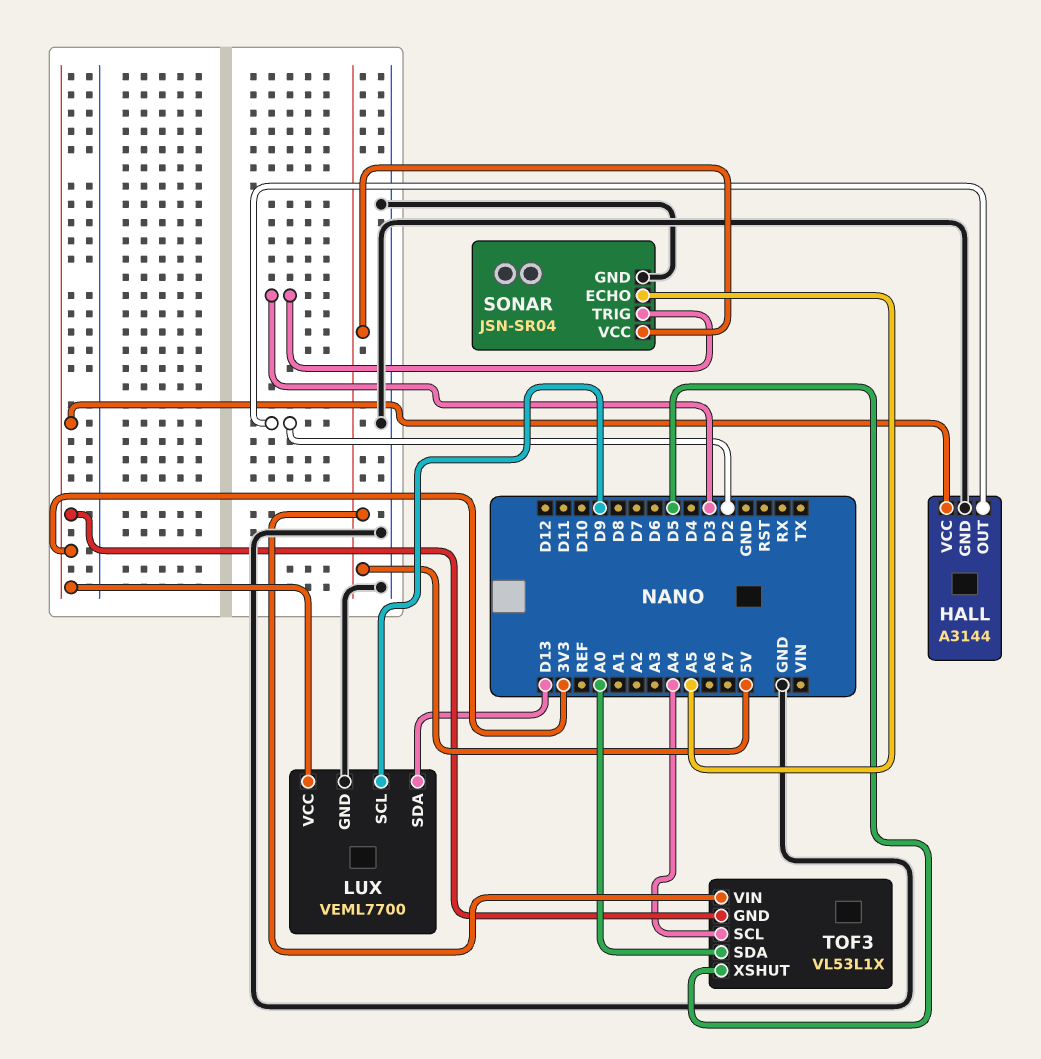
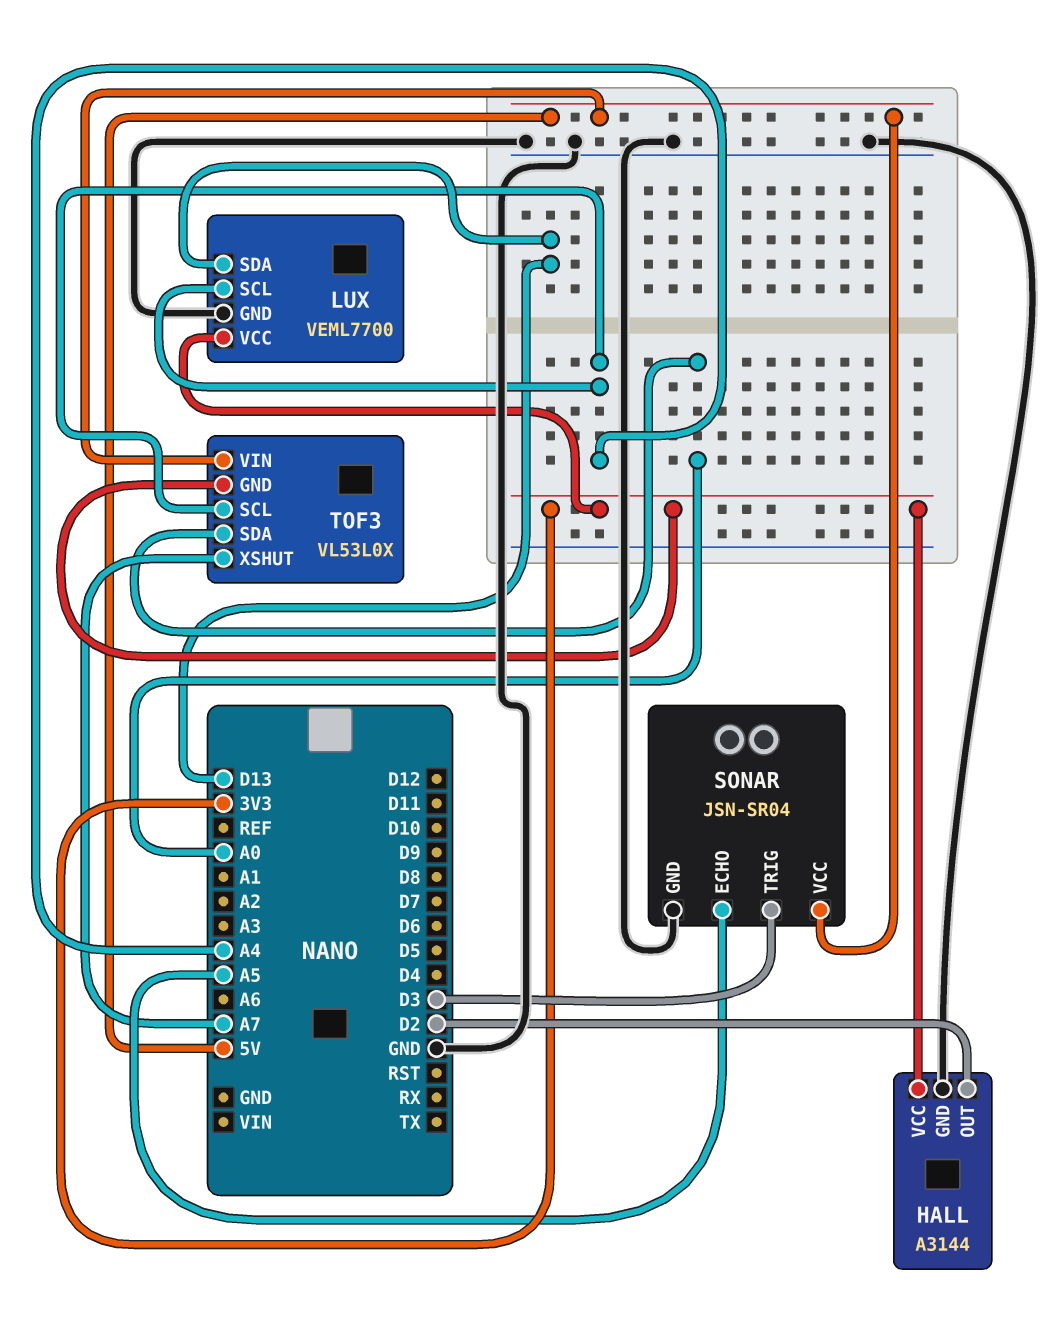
LUX pin SCL: D9 -> A4
TOF3: VL53L1X -> VL53L0X
TOF3 pin XSHUT: D5 -> A7

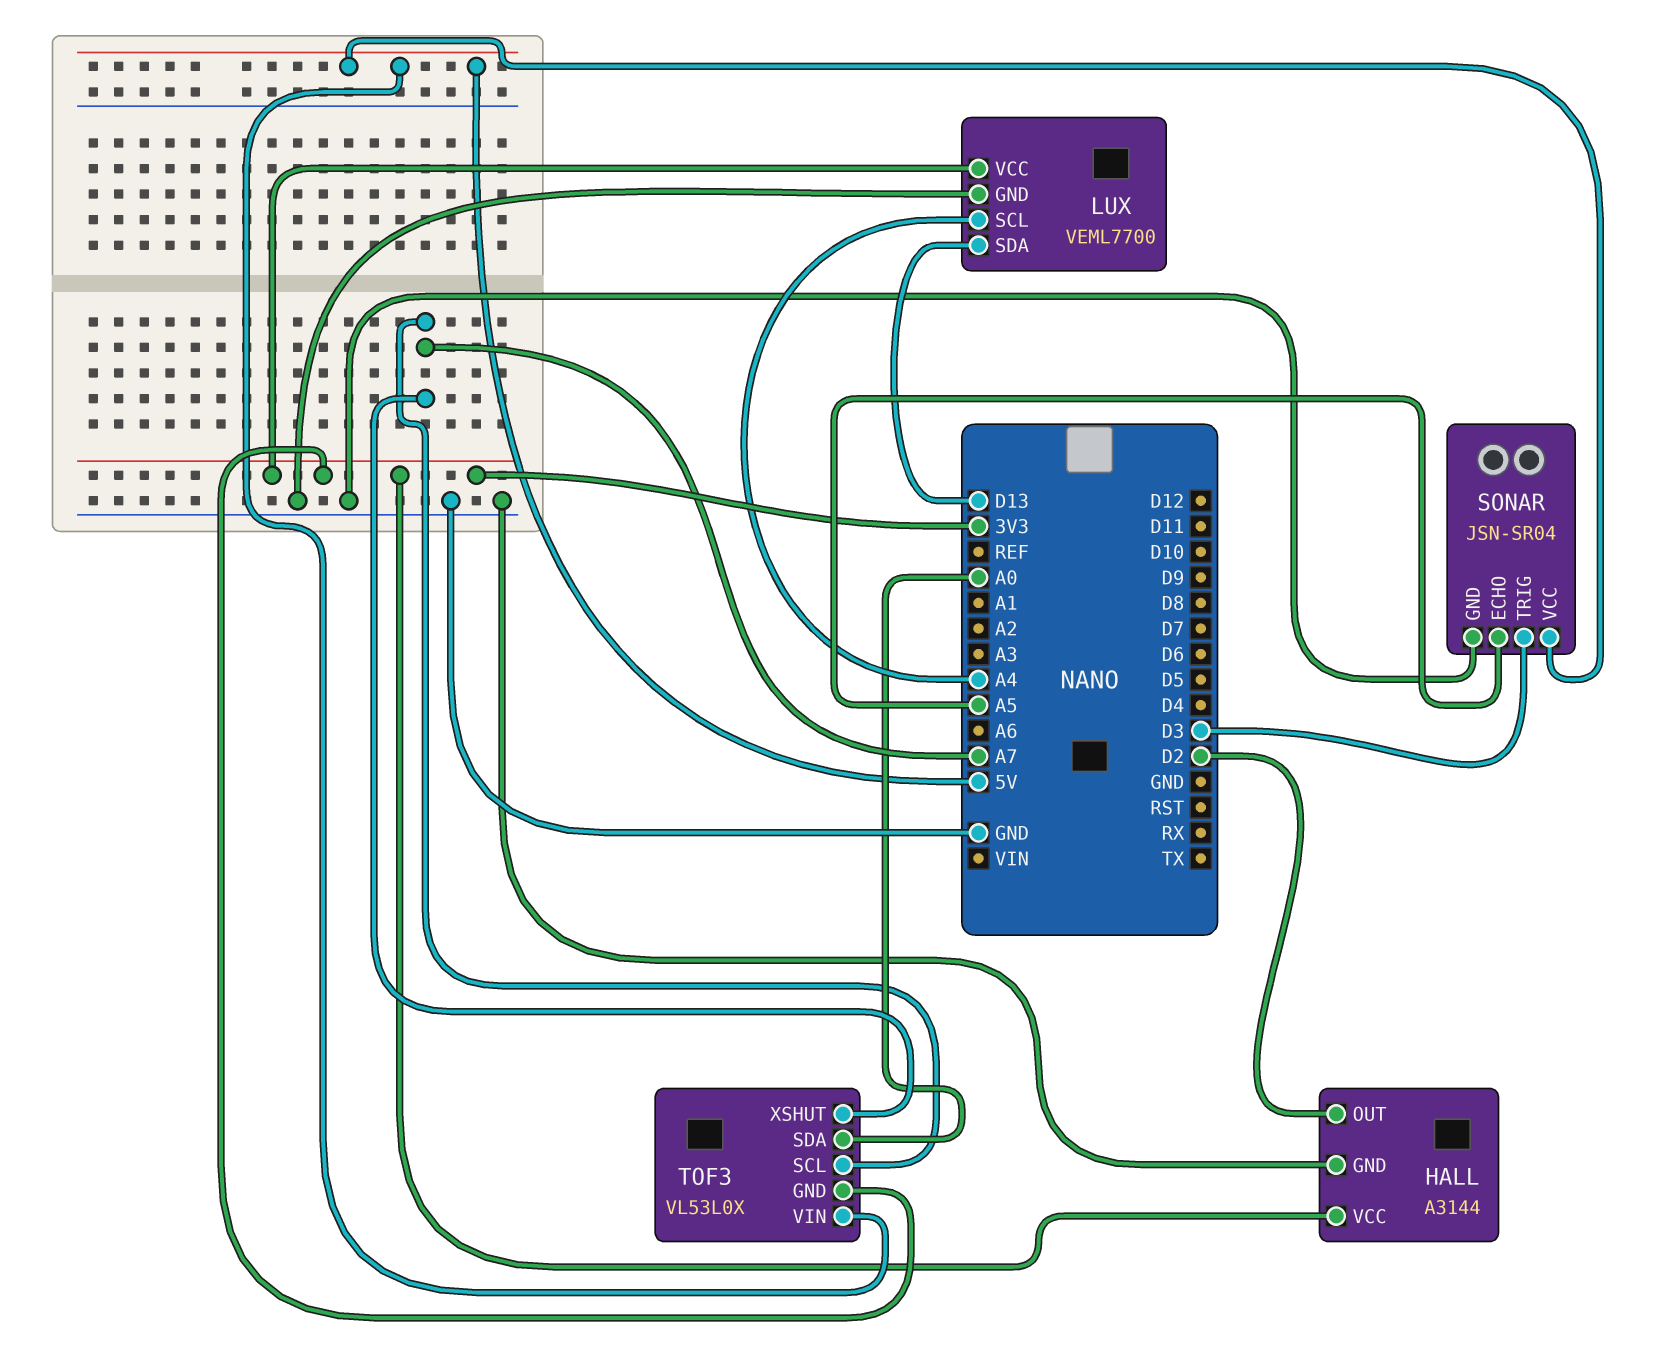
TOF3 pin SCL: A4 -> A7

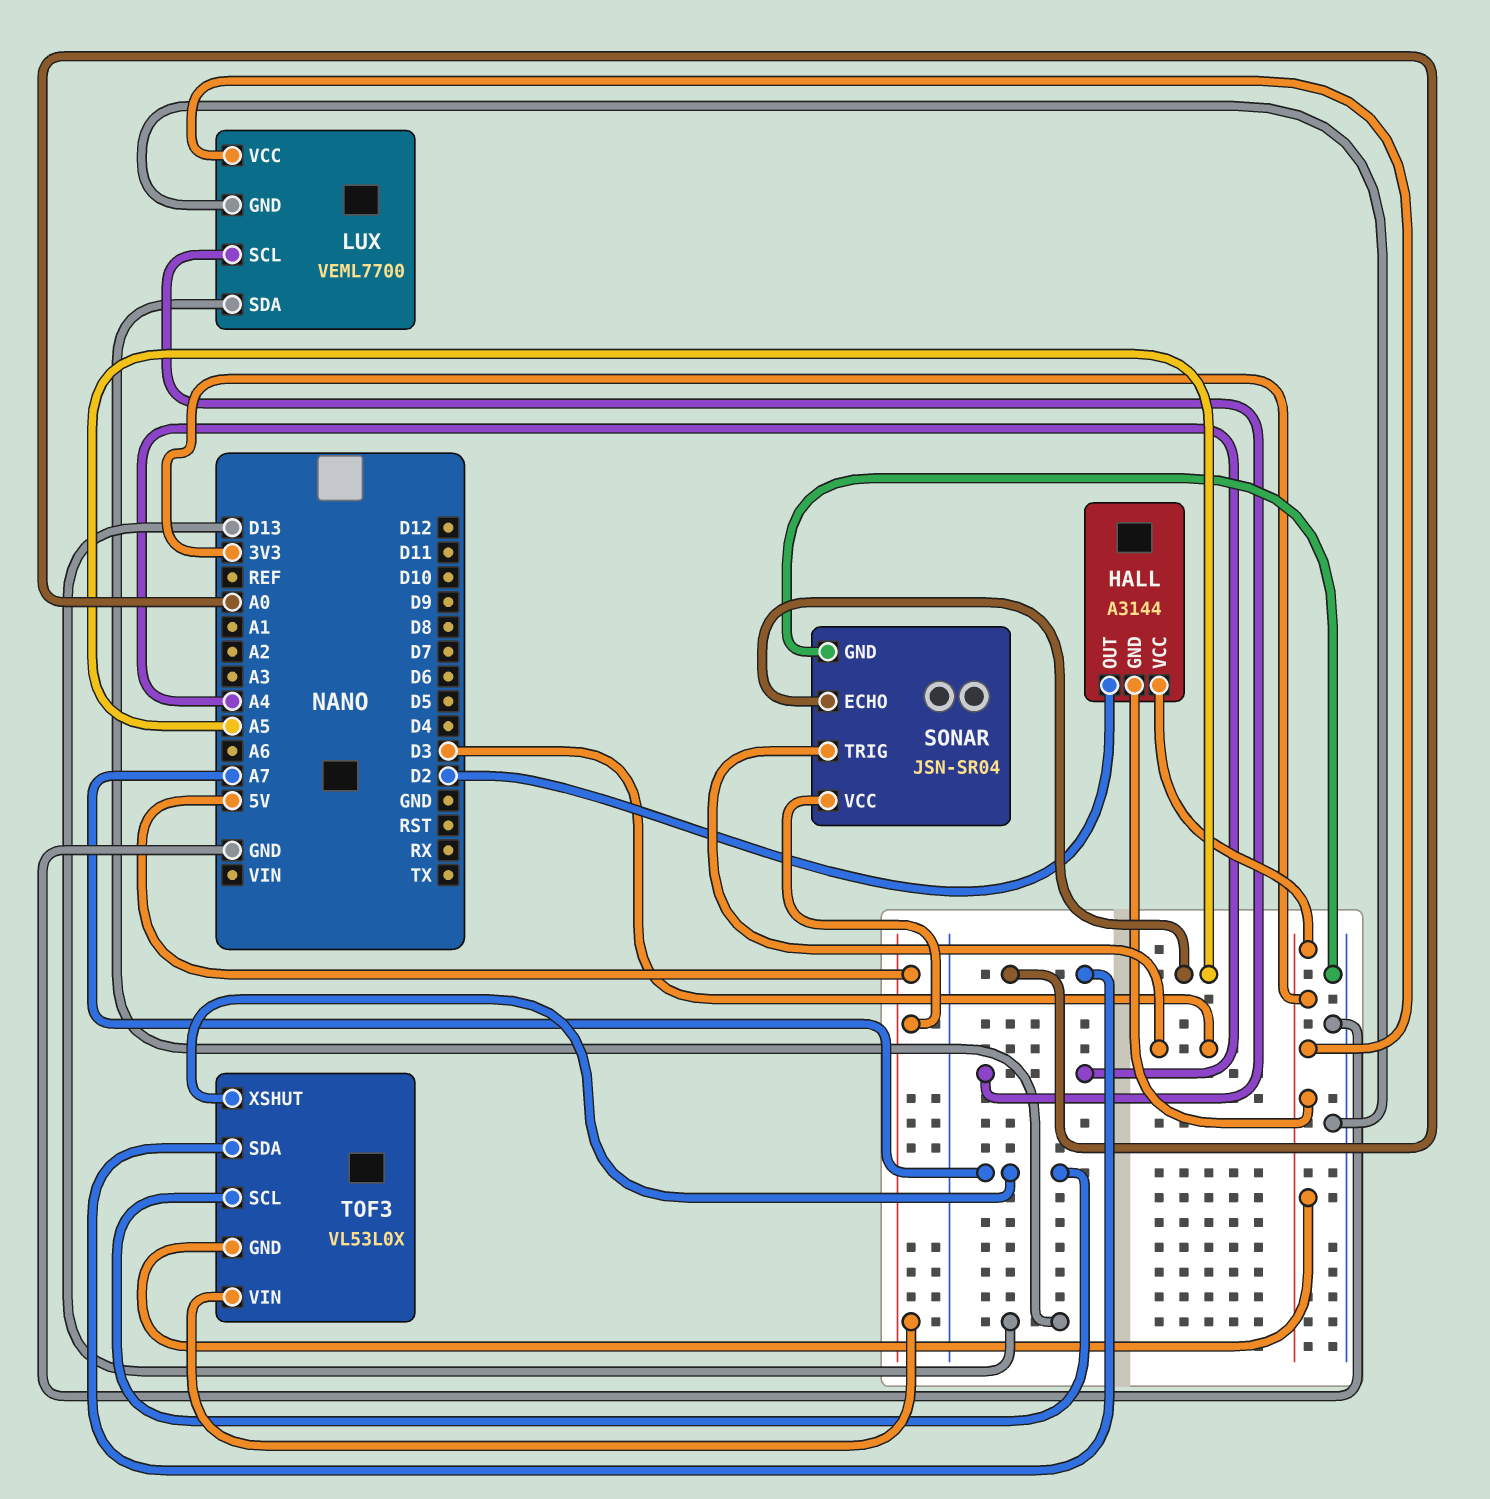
HALL pin GND: GND -> 3V3

